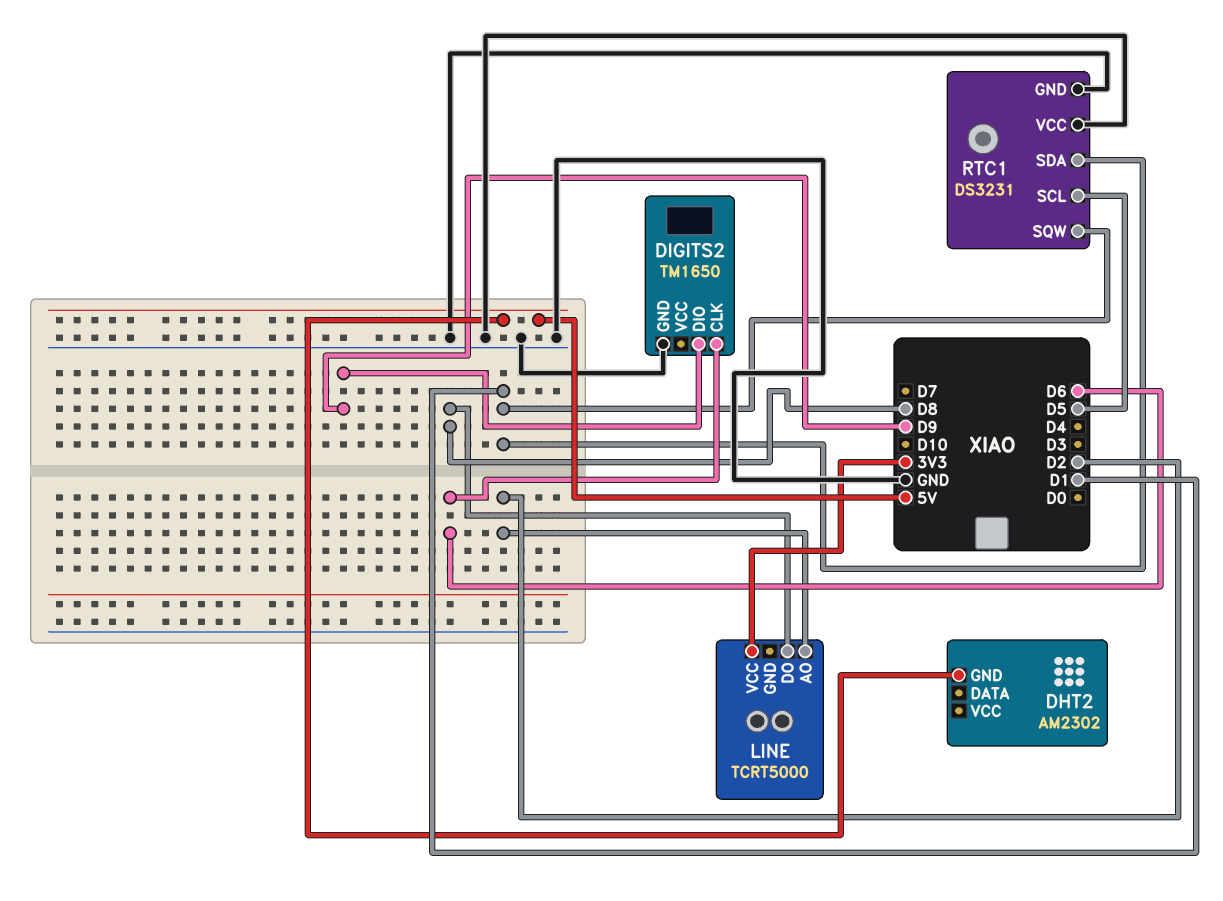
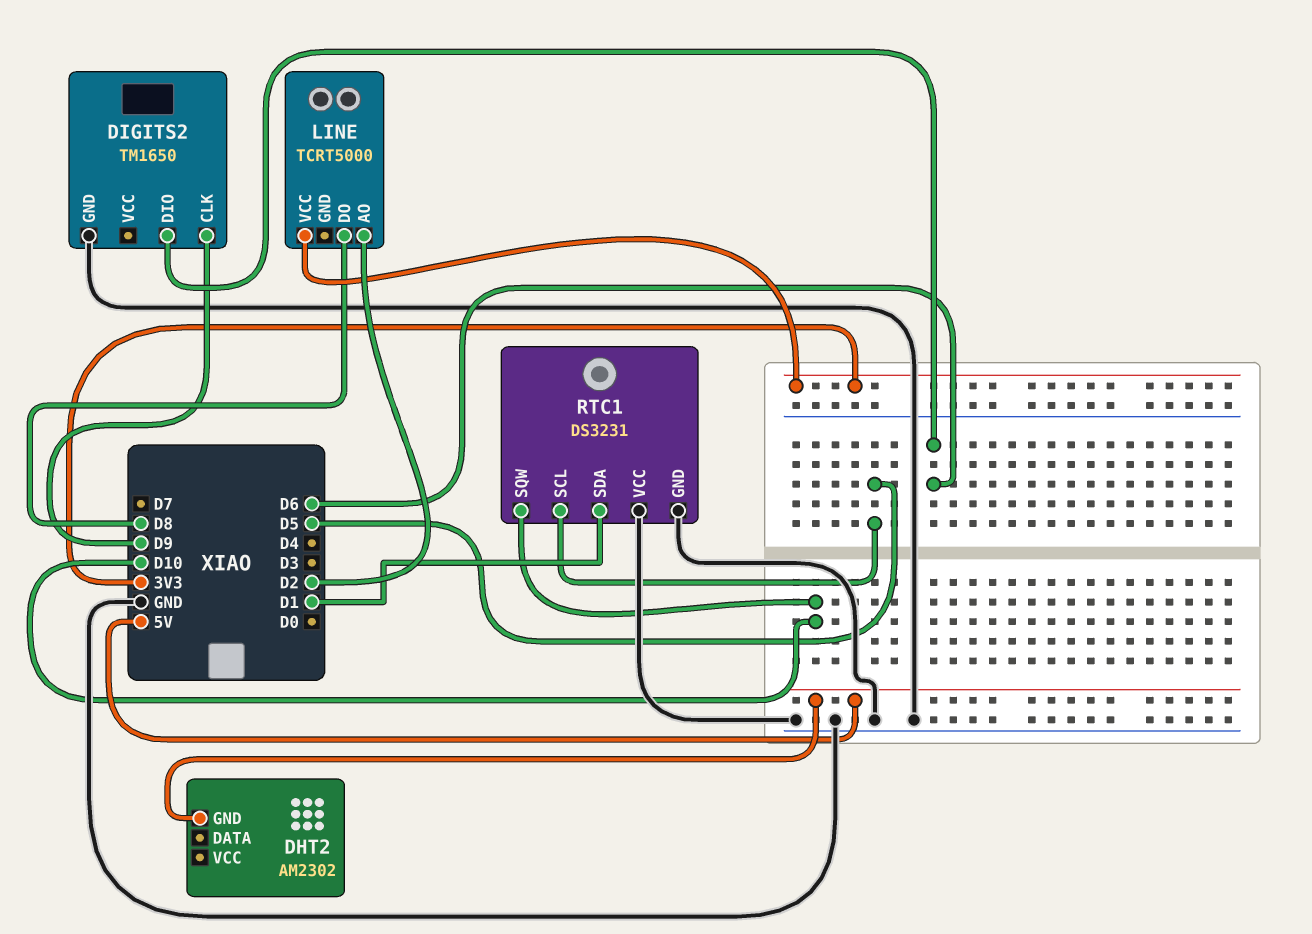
DIGITS2 pin CLK: D6 -> D9
DIGITS2 pin DIO: D9 -> D6
RTC1 pin SQW: D1 -> D10

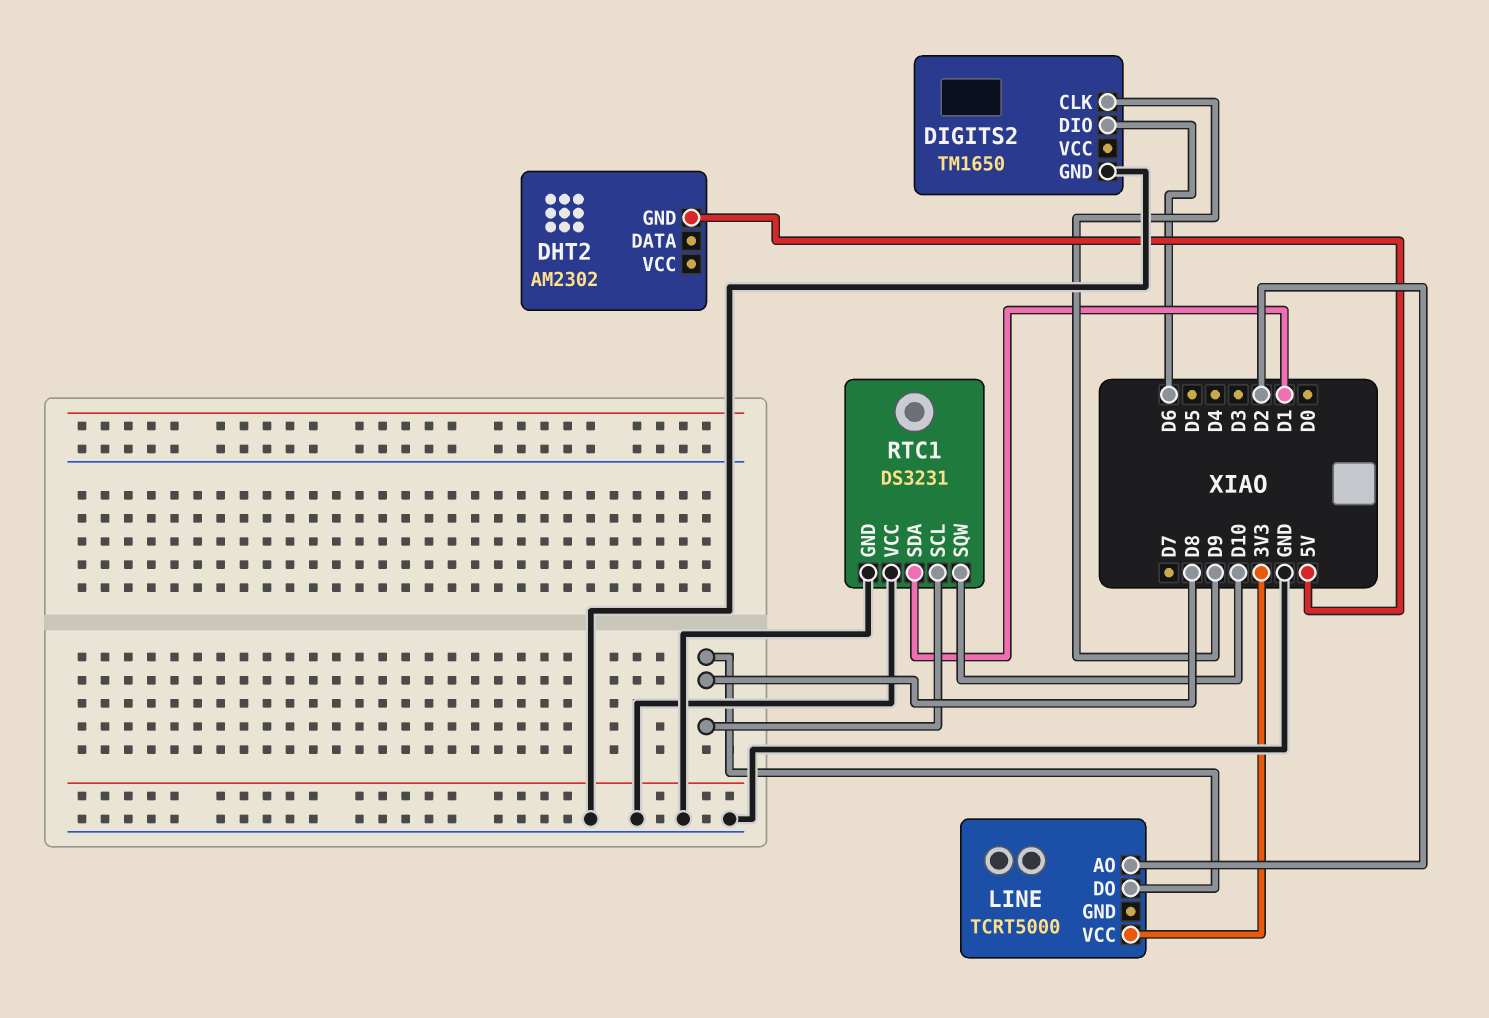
RTC1 pin SCL: D5 -> D8

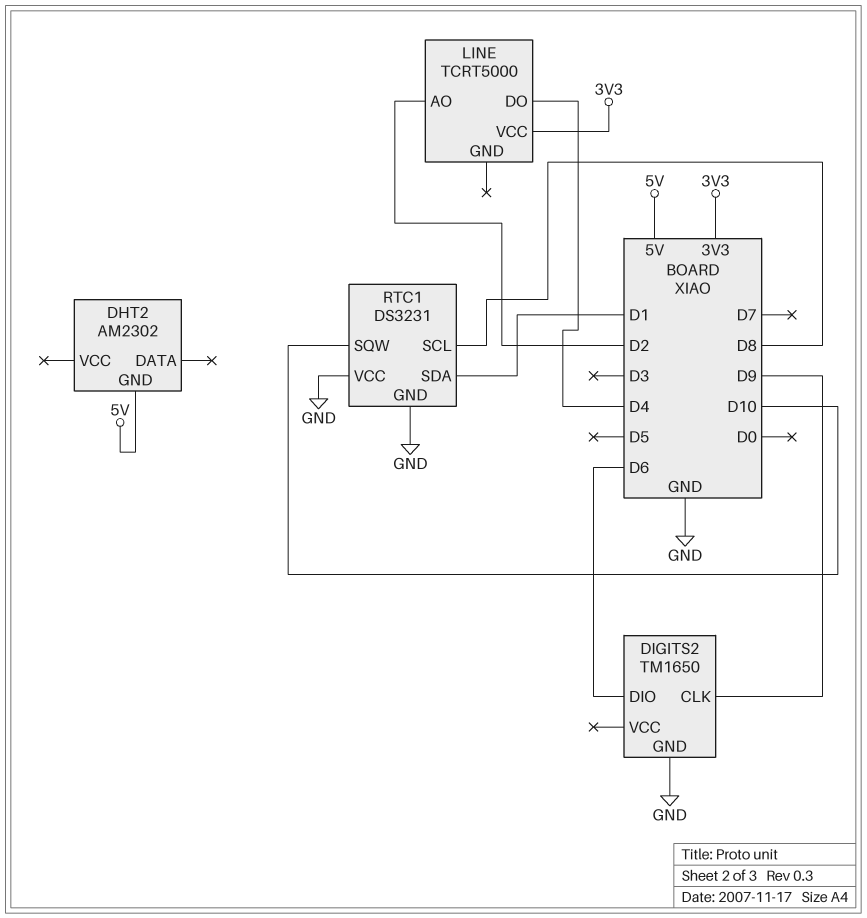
LINE pin DO: D8 -> D4

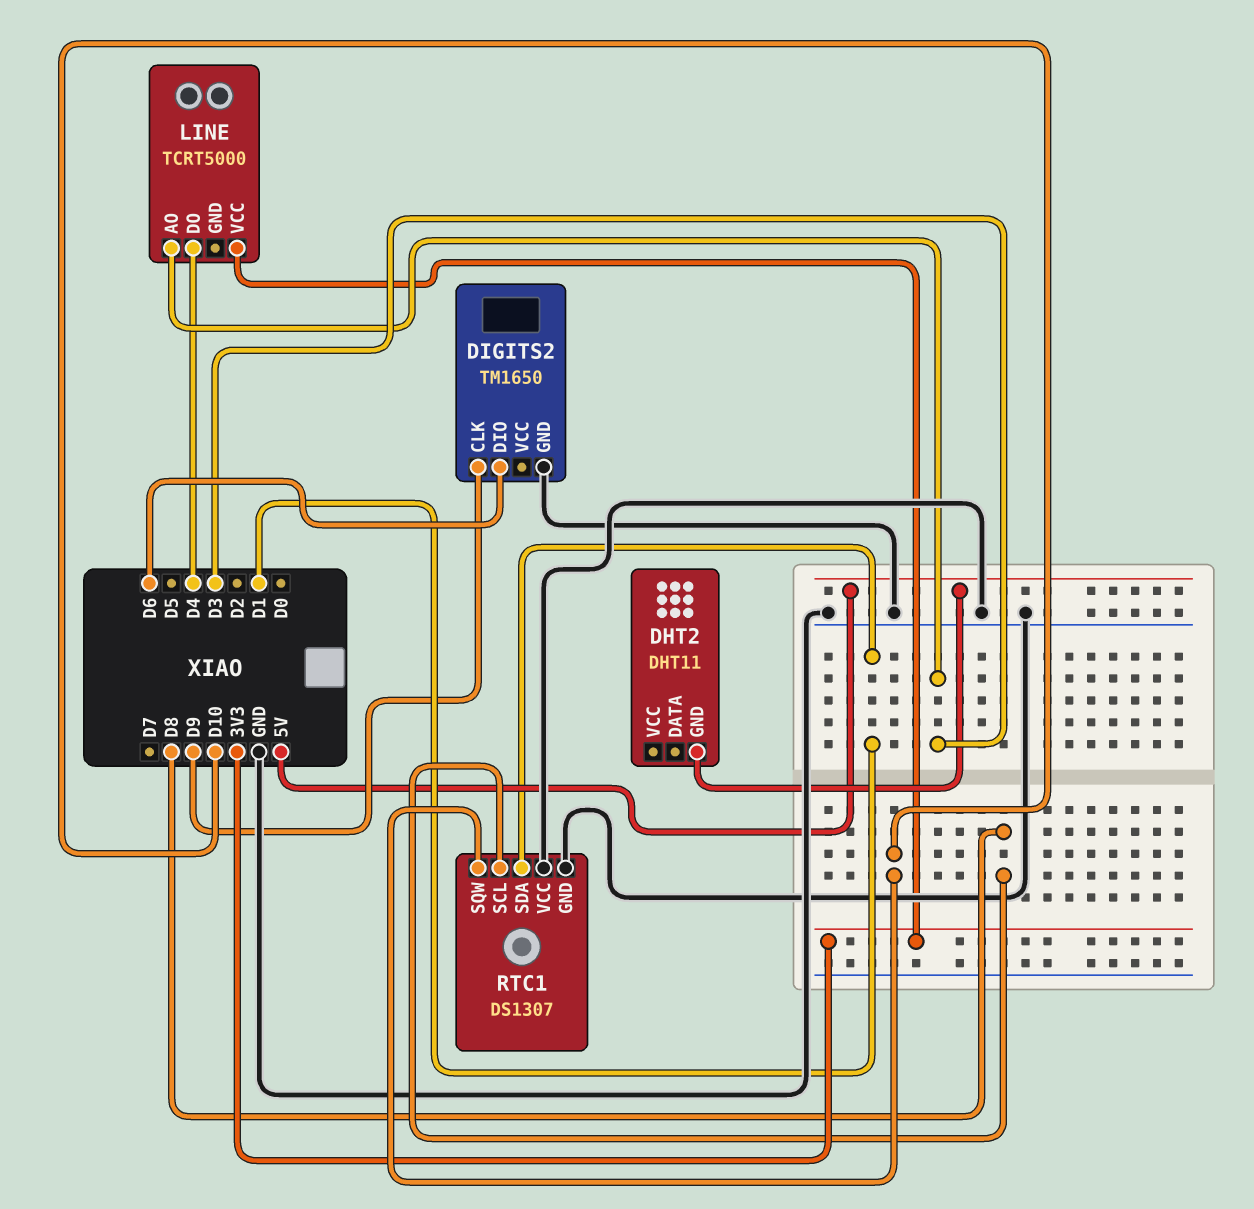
DHT2: AM2302 -> DHT11
LINE pin AO: D2 -> D3
RTC1: DS3231 -> DS1307

